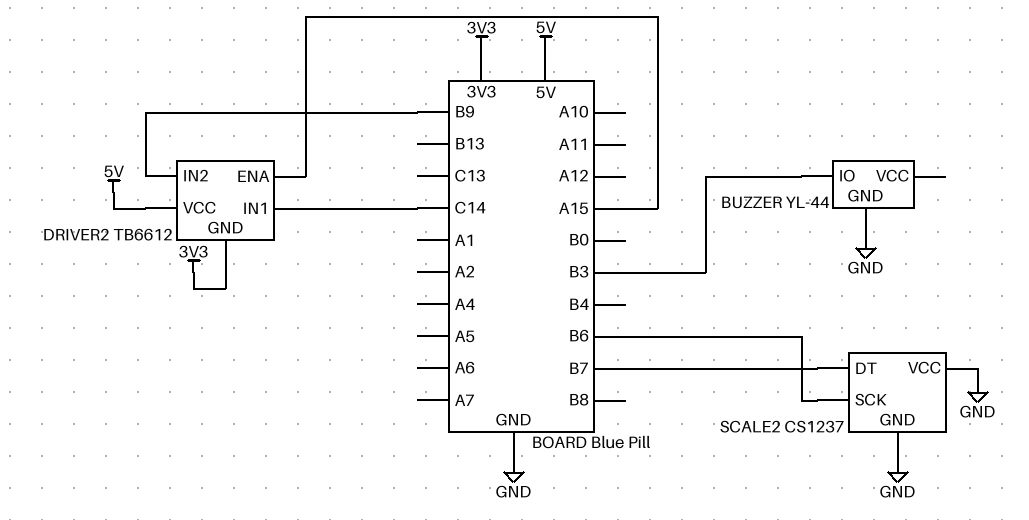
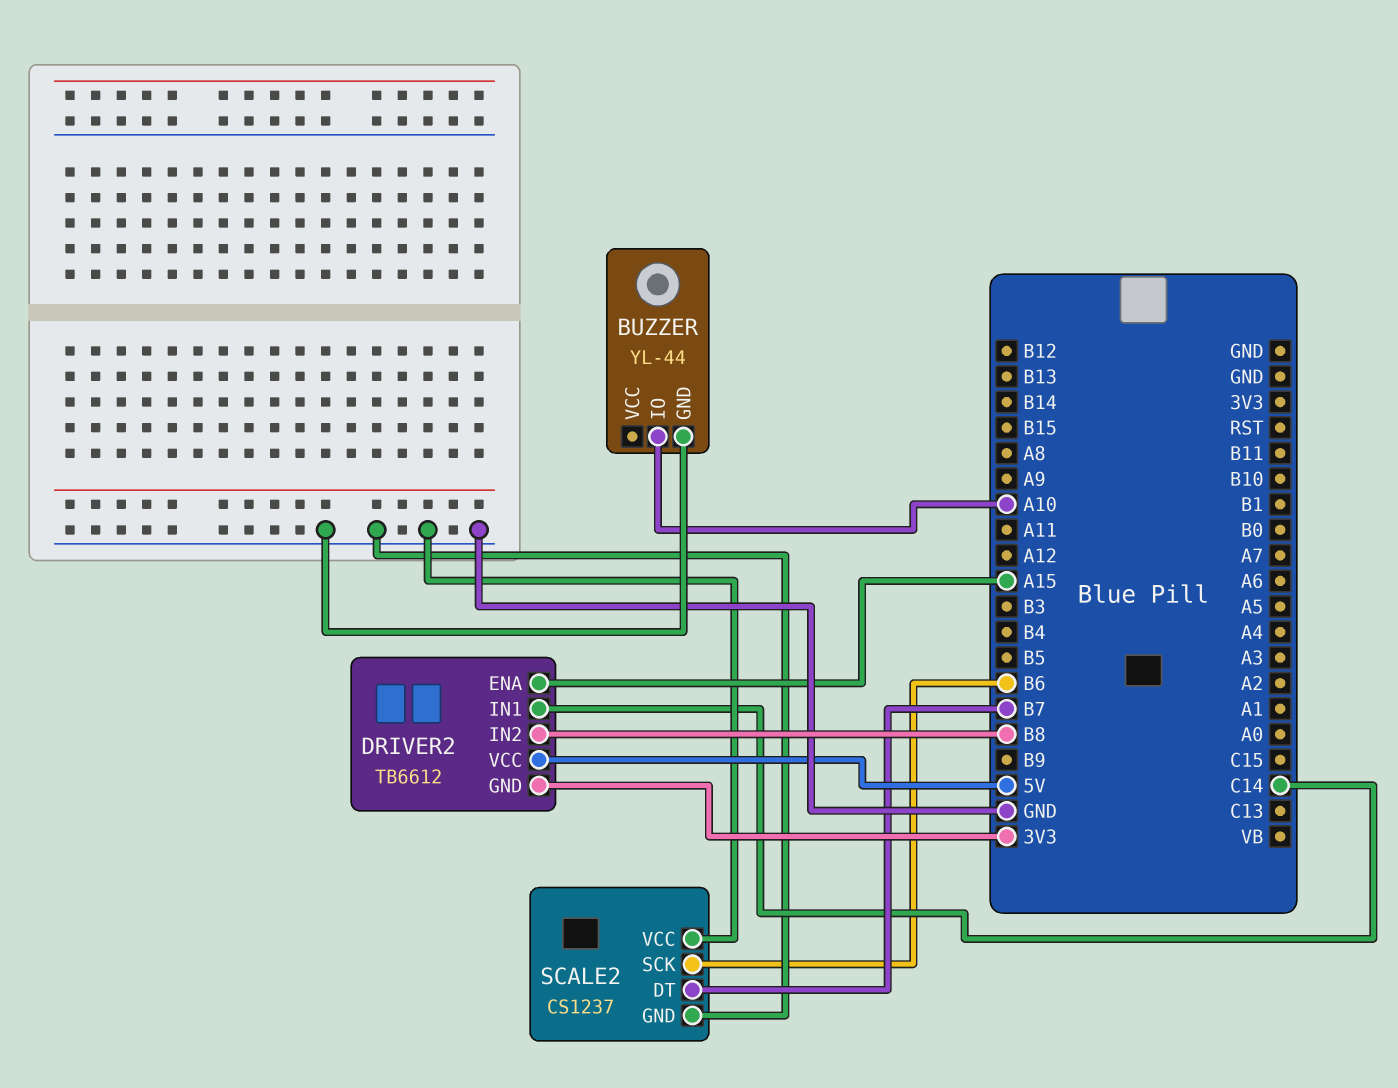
BUZZER pin IO: B3 -> A10
DRIVER2 pin IN2: B9 -> B8

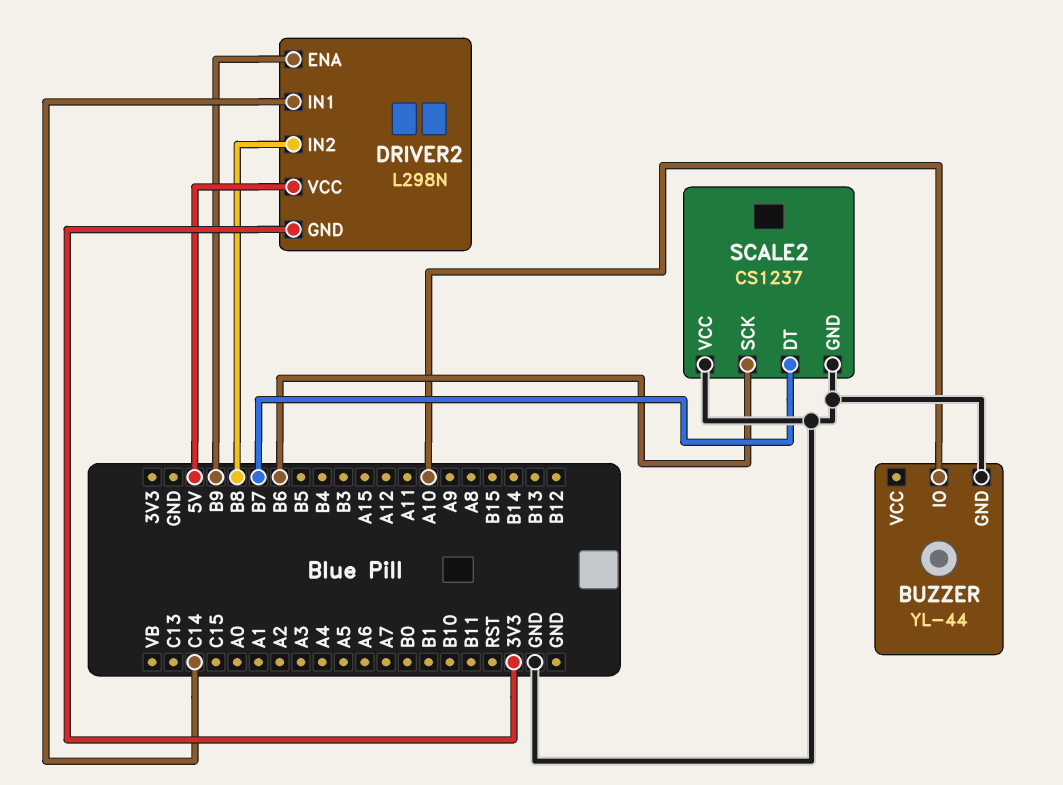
DRIVER2: TB6612 -> L298N
DRIVER2 pin ENA: A15 -> B9

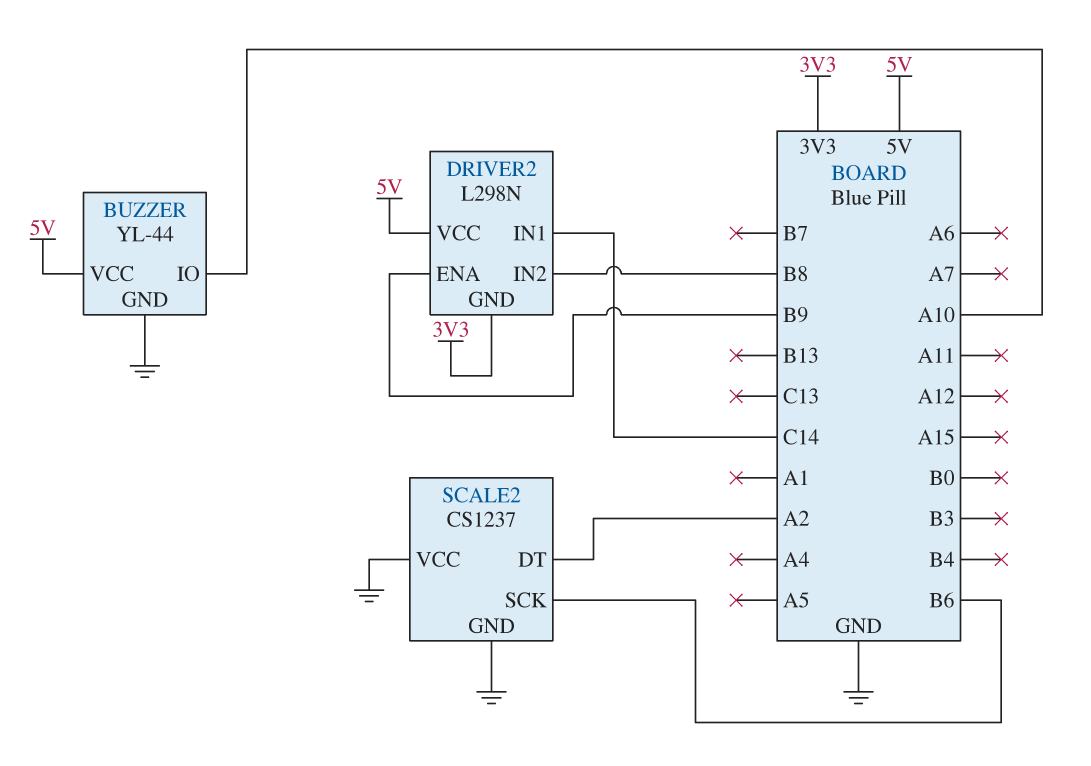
BUZZER pin VCC: none -> 5V
SCALE2 pin DT: B7 -> A2

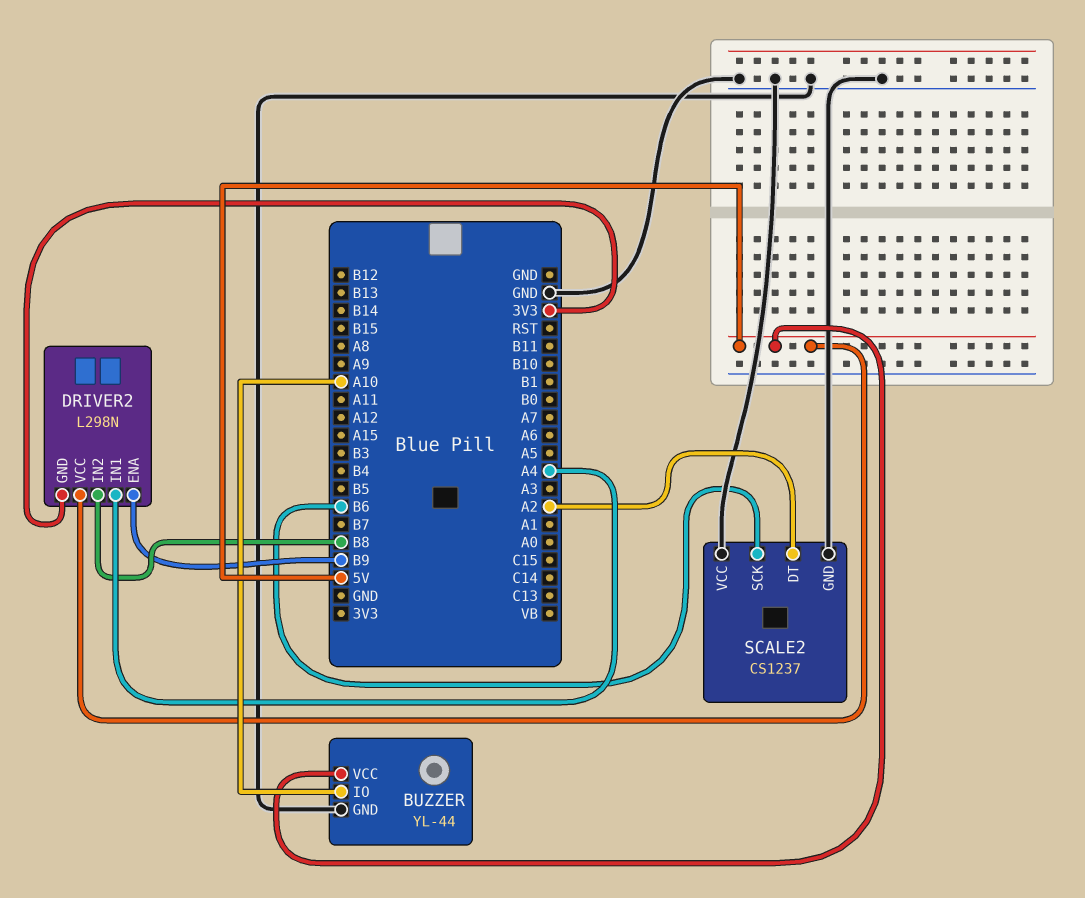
DRIVER2 pin IN1: C14 -> A4

